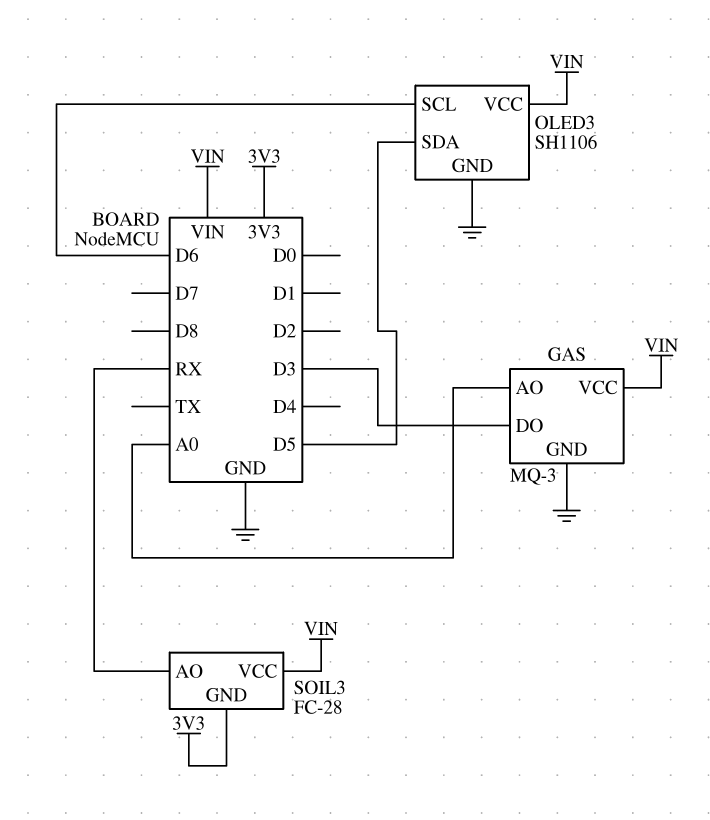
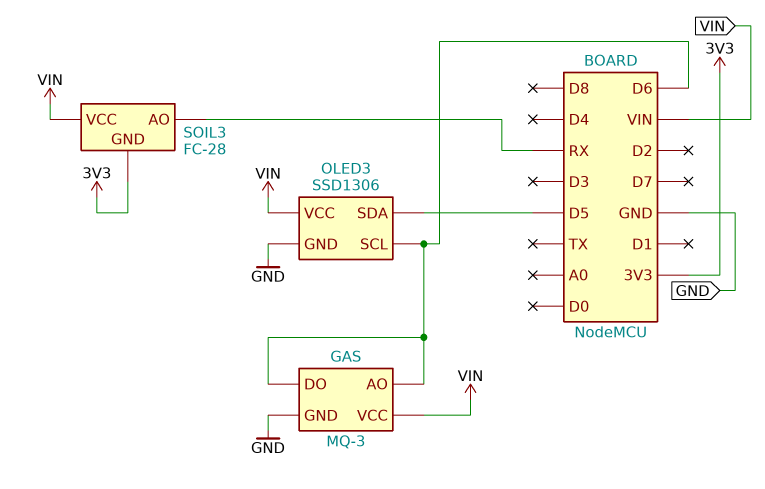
GAS pin AO: A0 -> D6
GAS pin DO: D3 -> D6
OLED3: SH1106 -> SSD1306

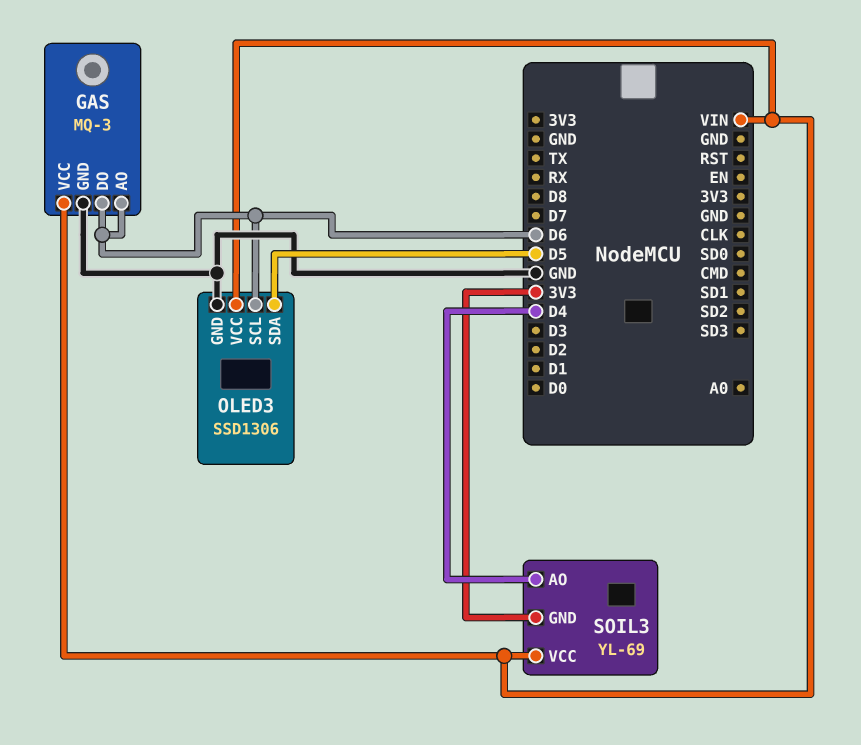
SOIL3: FC-28 -> YL-69
SOIL3 pin AO: RX -> D4

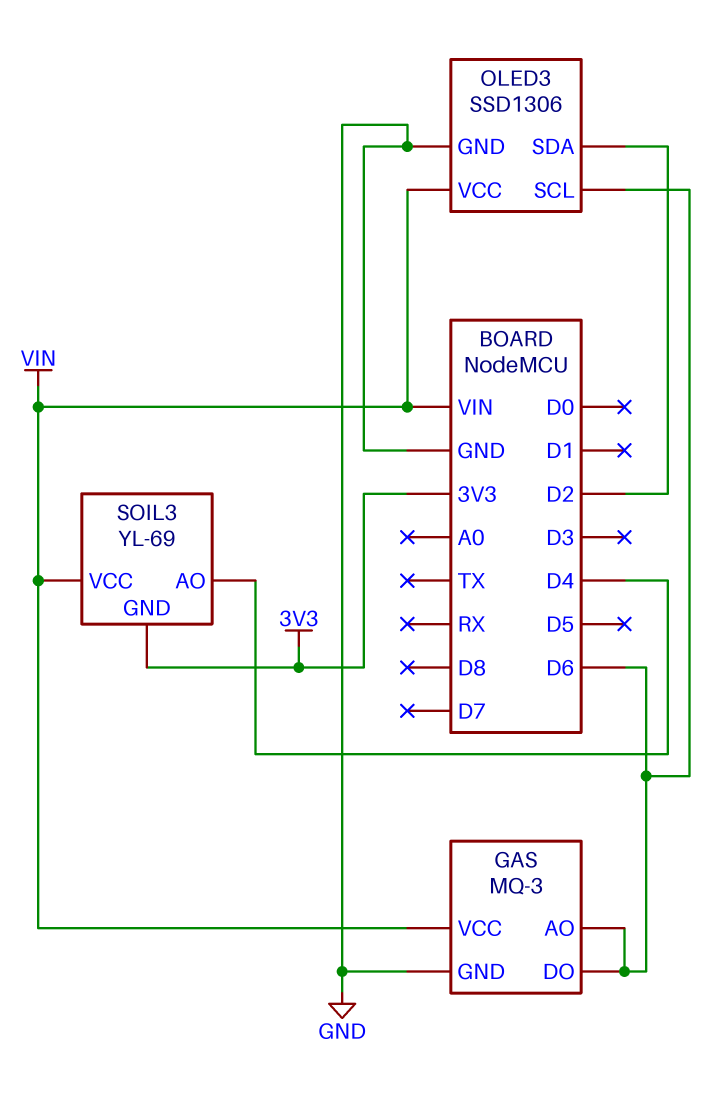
OLED3 pin SDA: D5 -> D2

